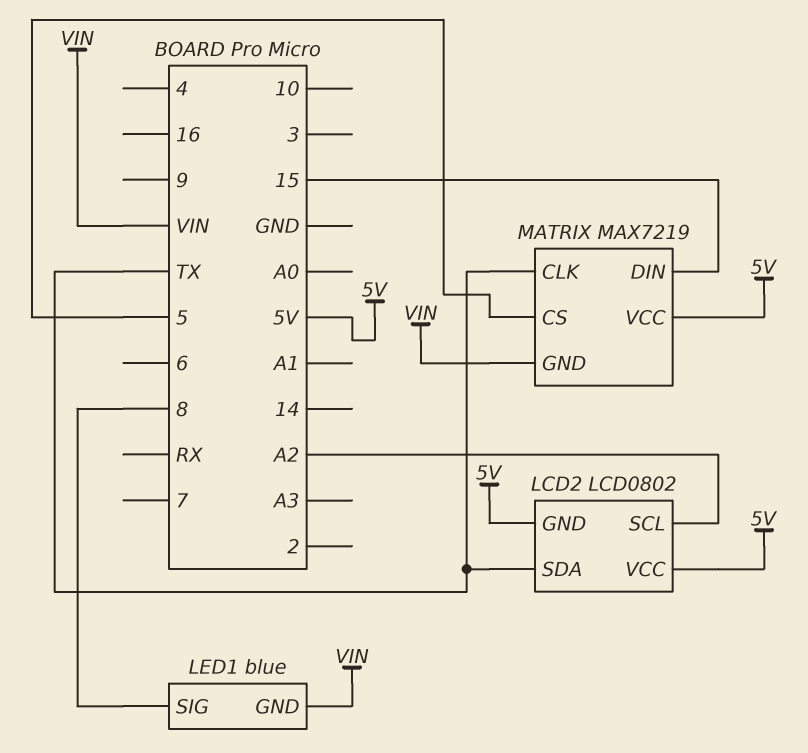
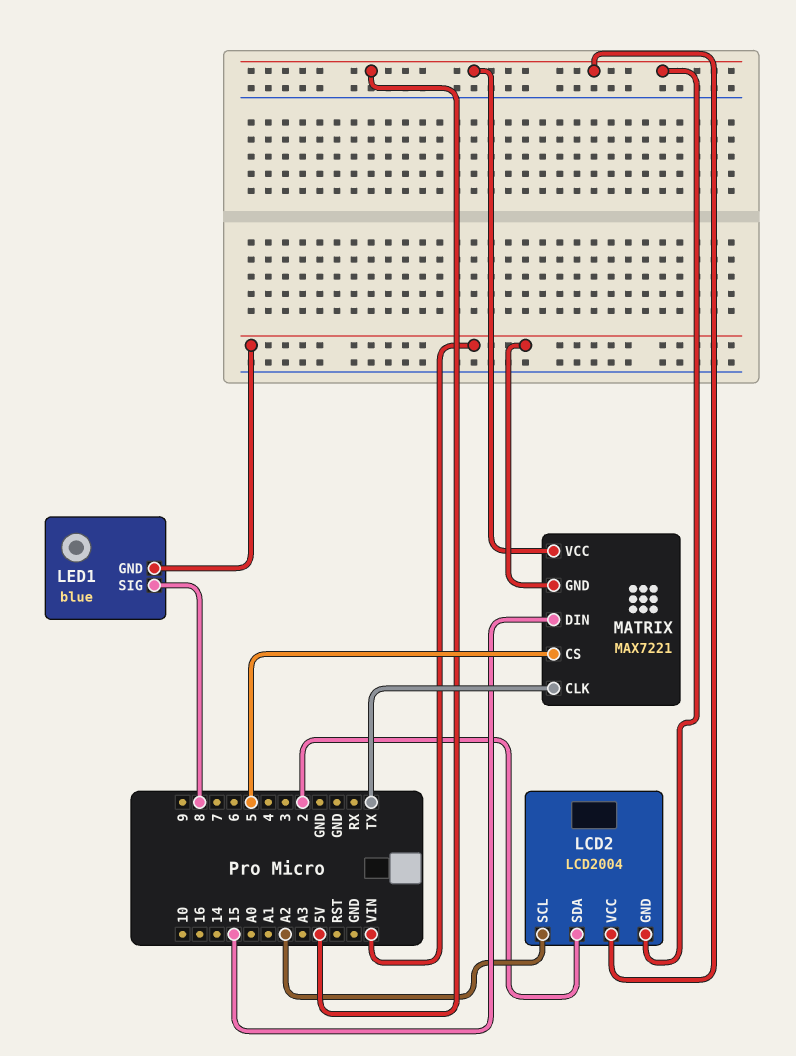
LCD2: LCD0802 -> LCD2004
LCD2 pin SDA: TX -> 2
MATRIX: MAX7219 -> MAX7221

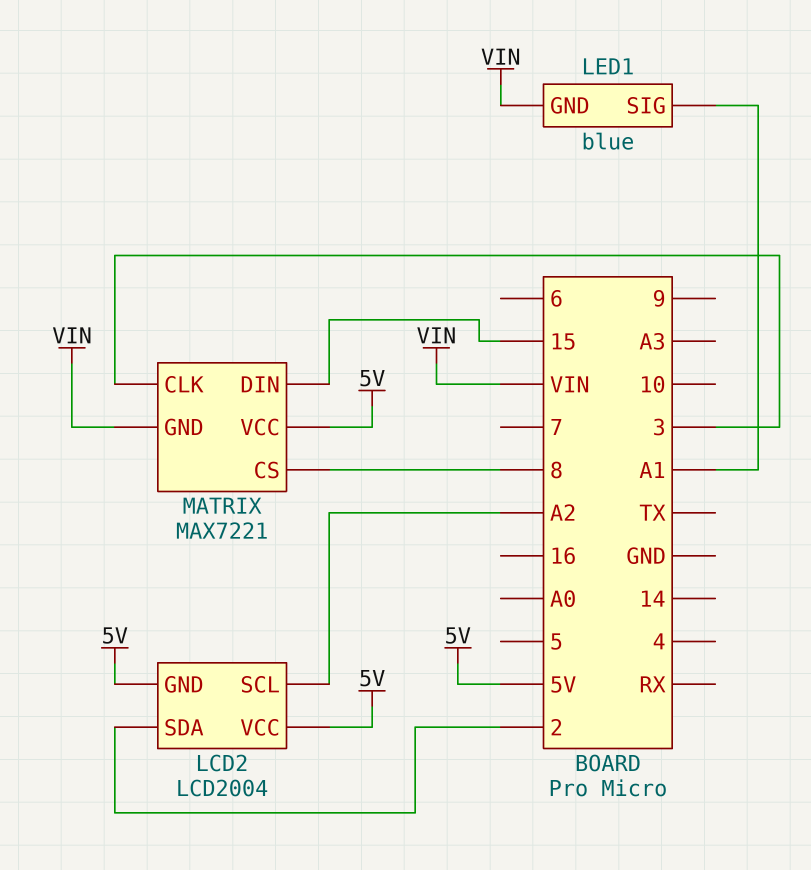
LED1 pin SIG: 8 -> A1
MATRIX pin CLK: TX -> 3
MATRIX pin CS: 5 -> 8

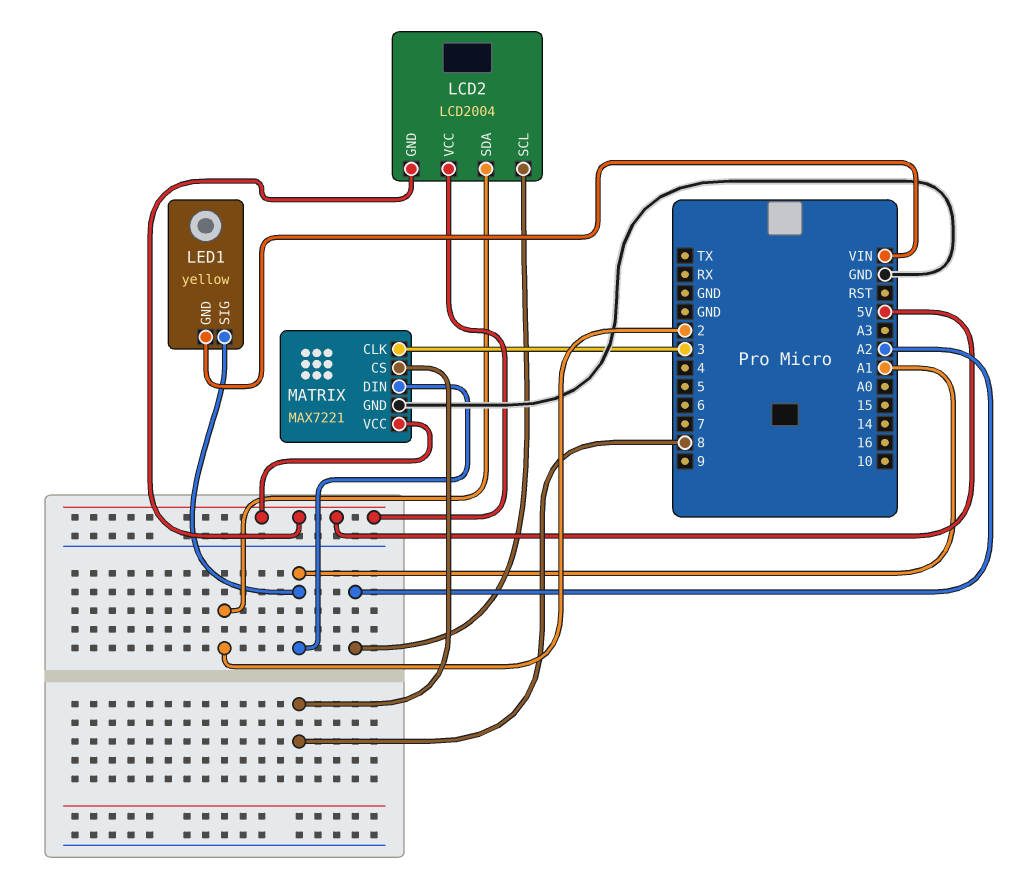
LED1: blue -> yellow
MATRIX pin DIN: 15 -> A1
MATRIX pin GND: VIN -> GND

